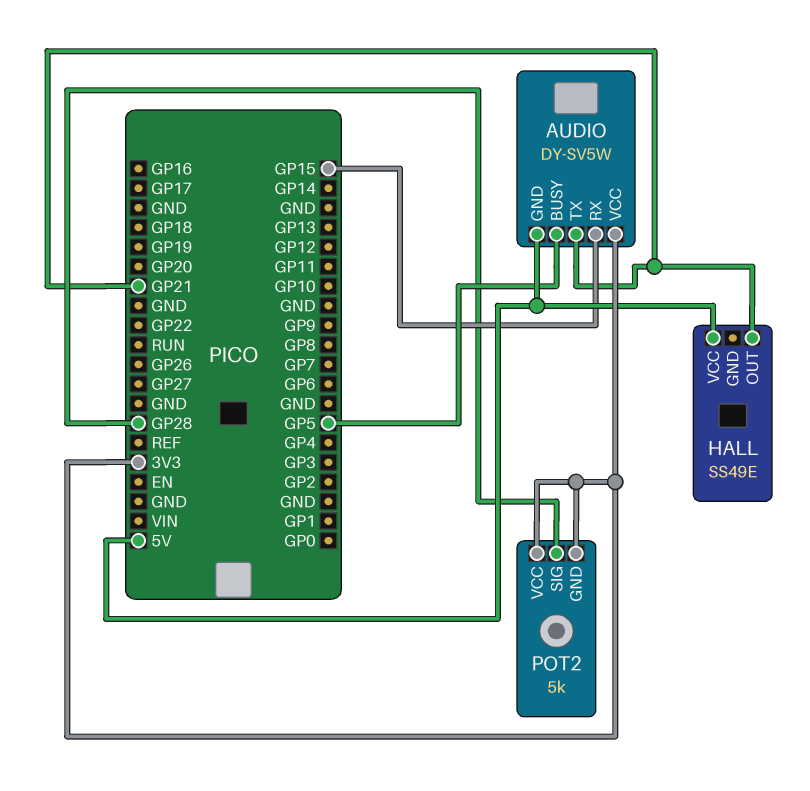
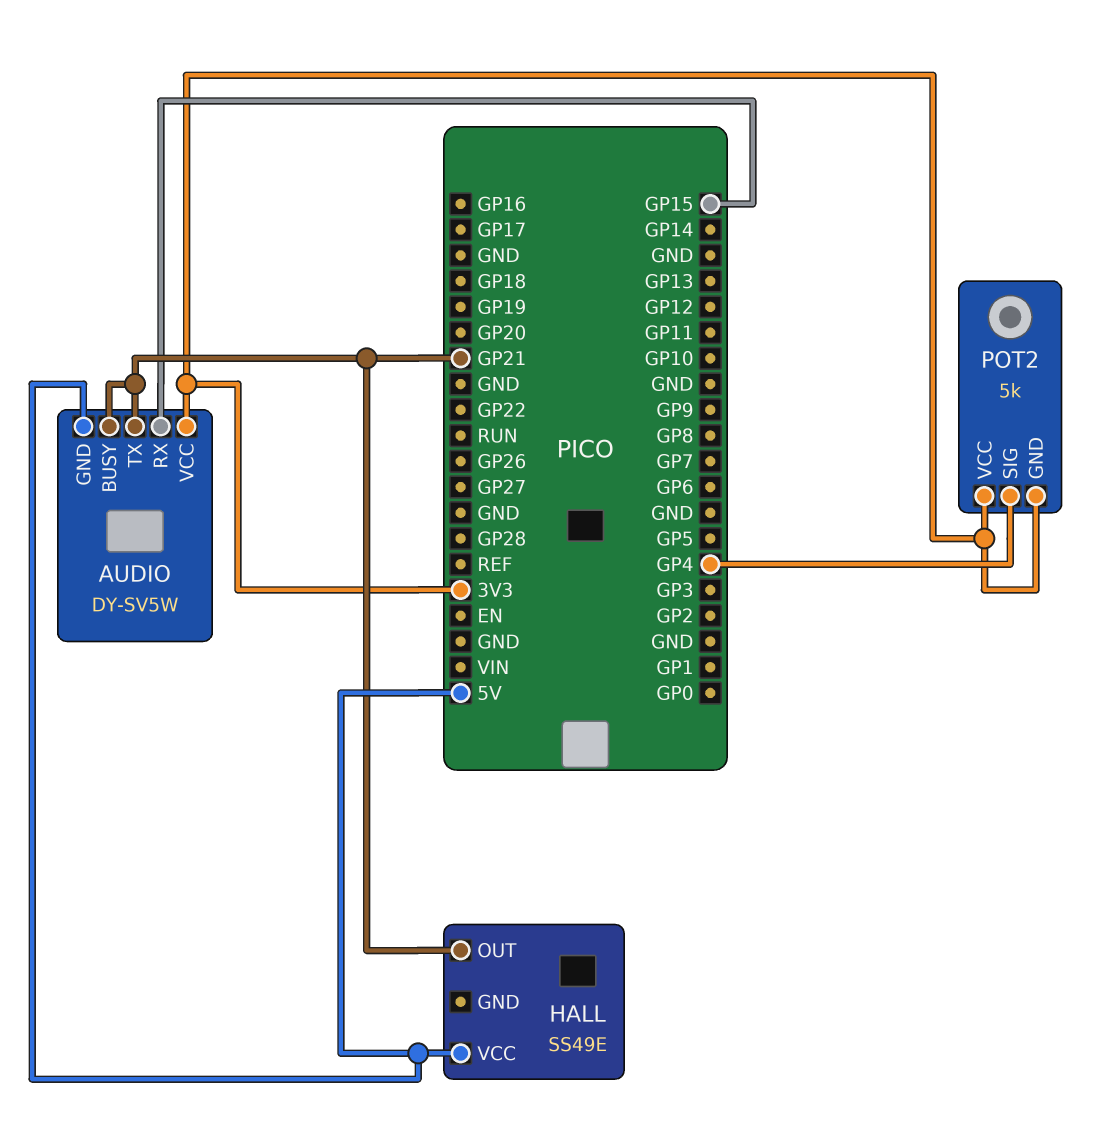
AUDIO pin BUSY: GP5 -> GP21
POT2 pin SIG: GP28 -> GP4

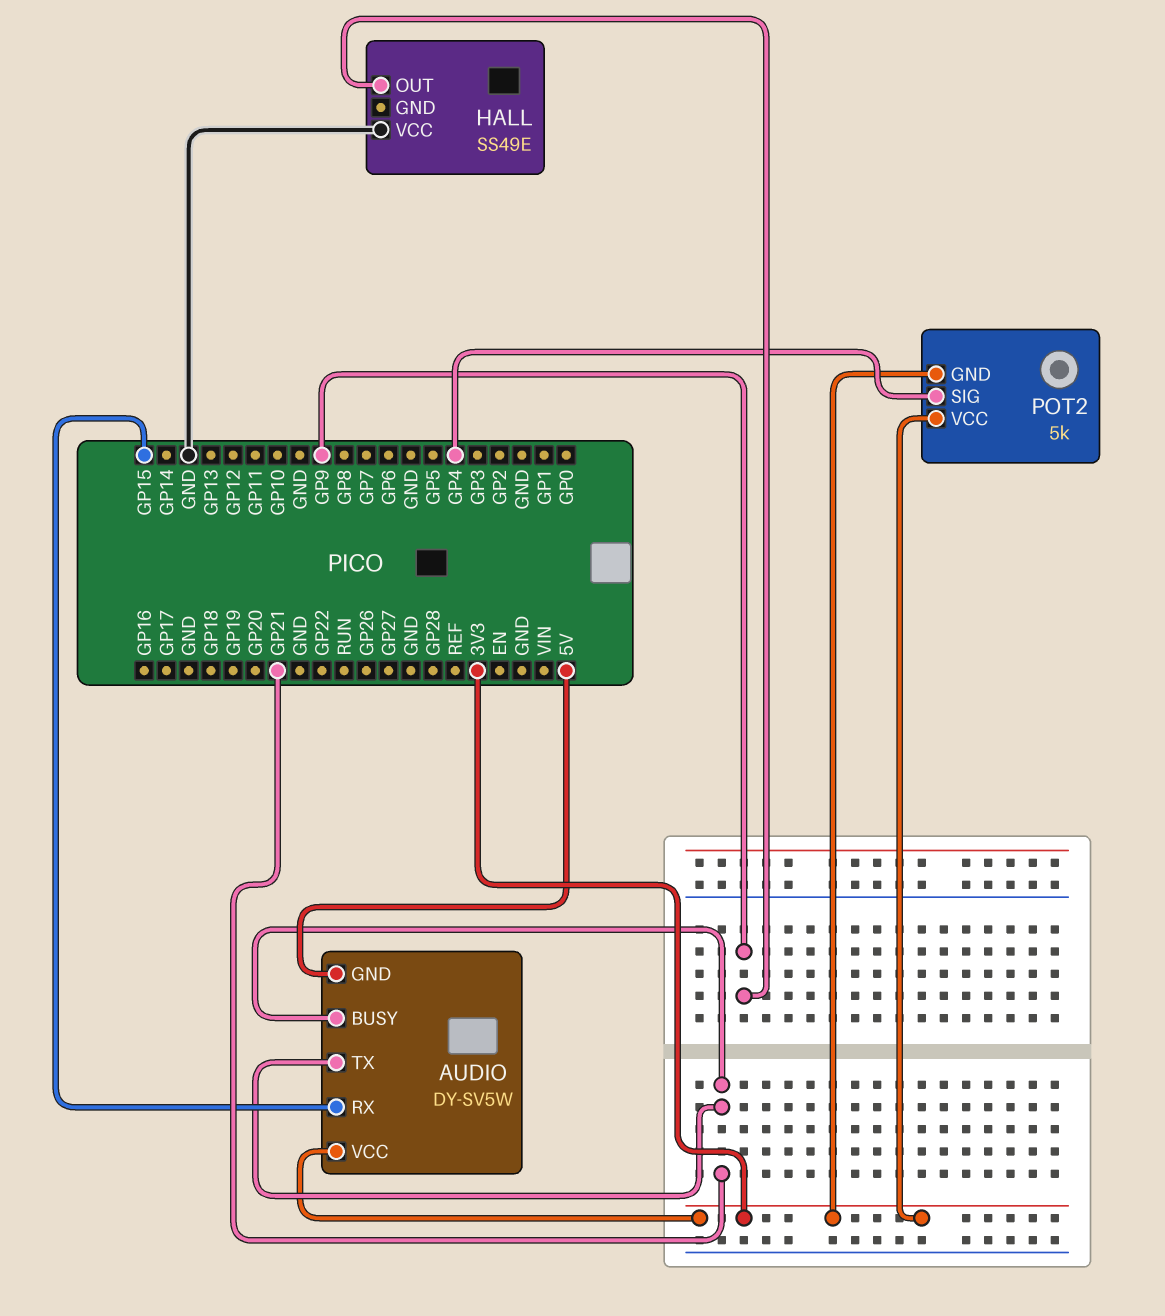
HALL pin OUT: GP21 -> GP9
HALL pin VCC: 5V -> GND

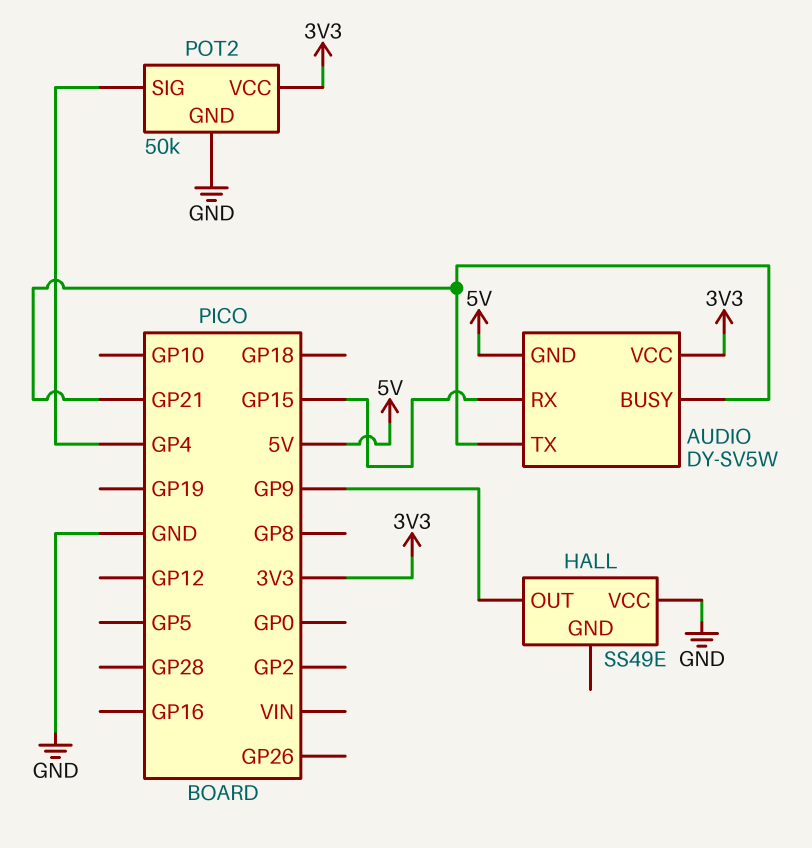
POT2: 5k -> 50k
POT2 pin GND: 3V3 -> GND

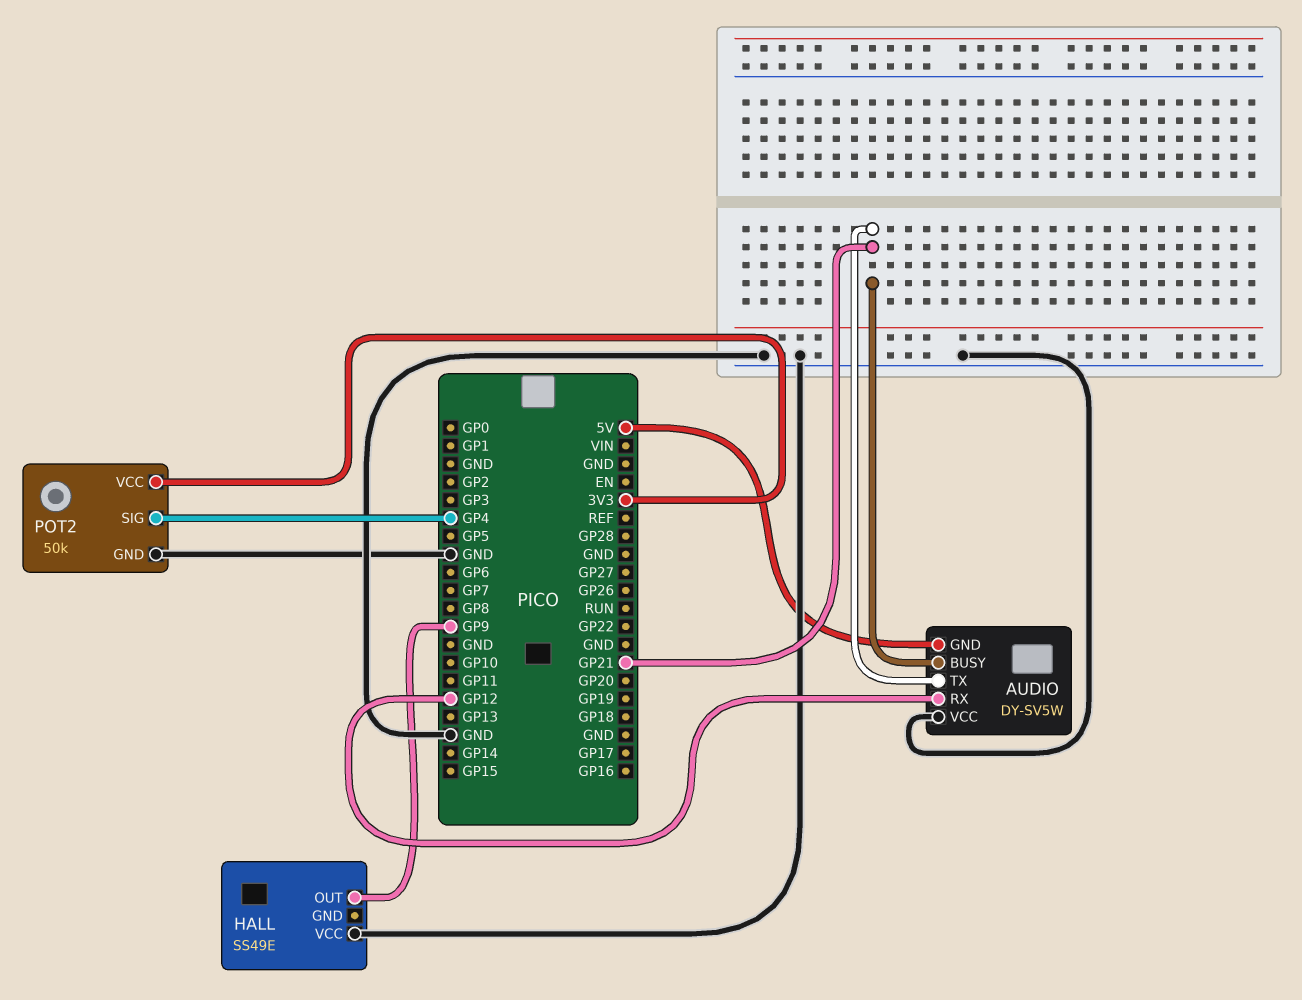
AUDIO pin RX: GP15 -> GP12
AUDIO pin VCC: 3V3 -> GND

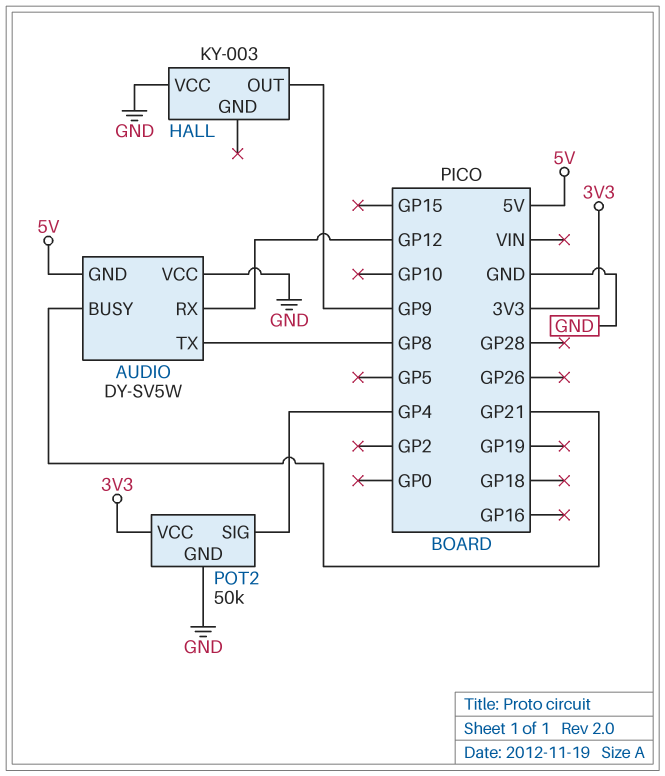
AUDIO pin TX: GP21 -> GP8
HALL: SS49E -> KY-003

